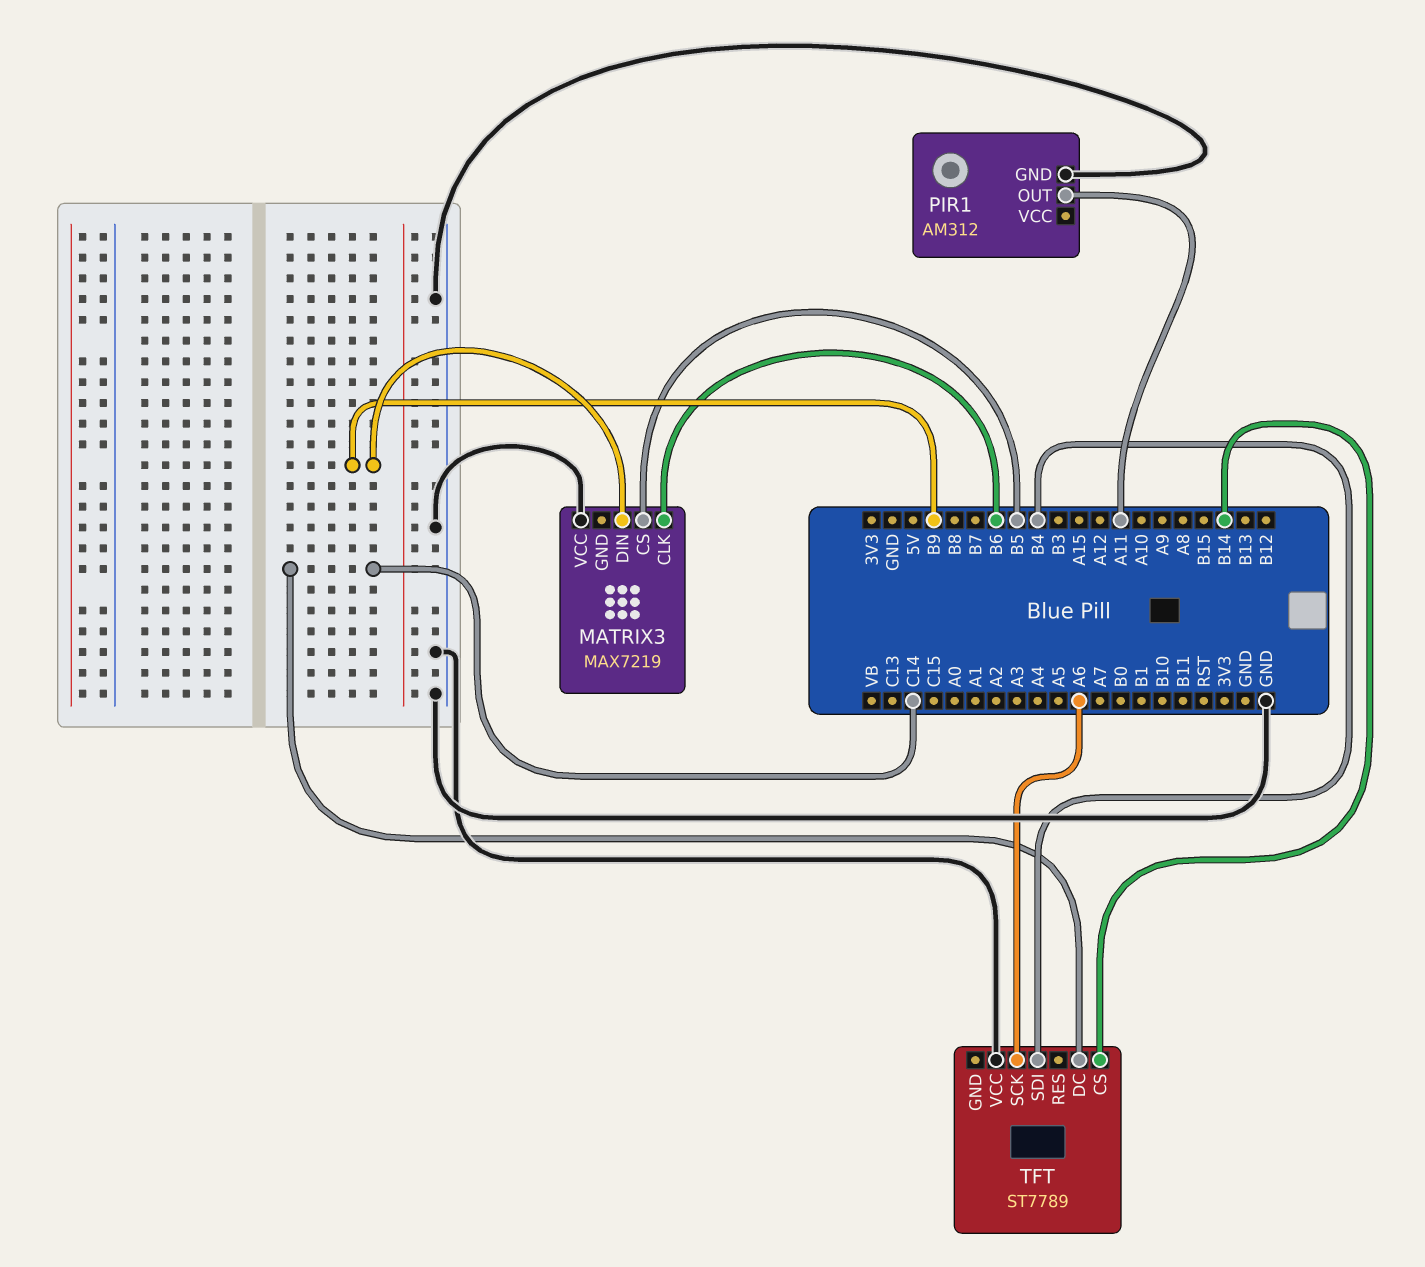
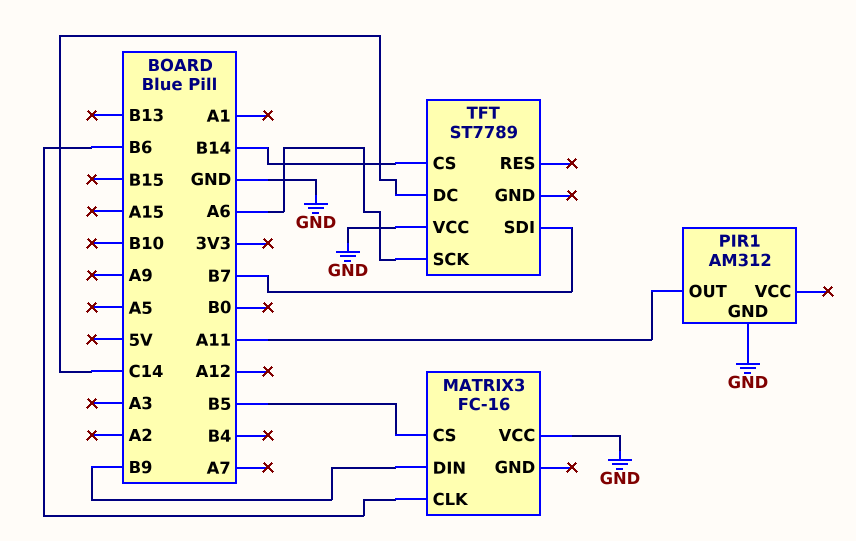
MATRIX3: MAX7219 -> FC-16
TFT pin SDI: B4 -> B7

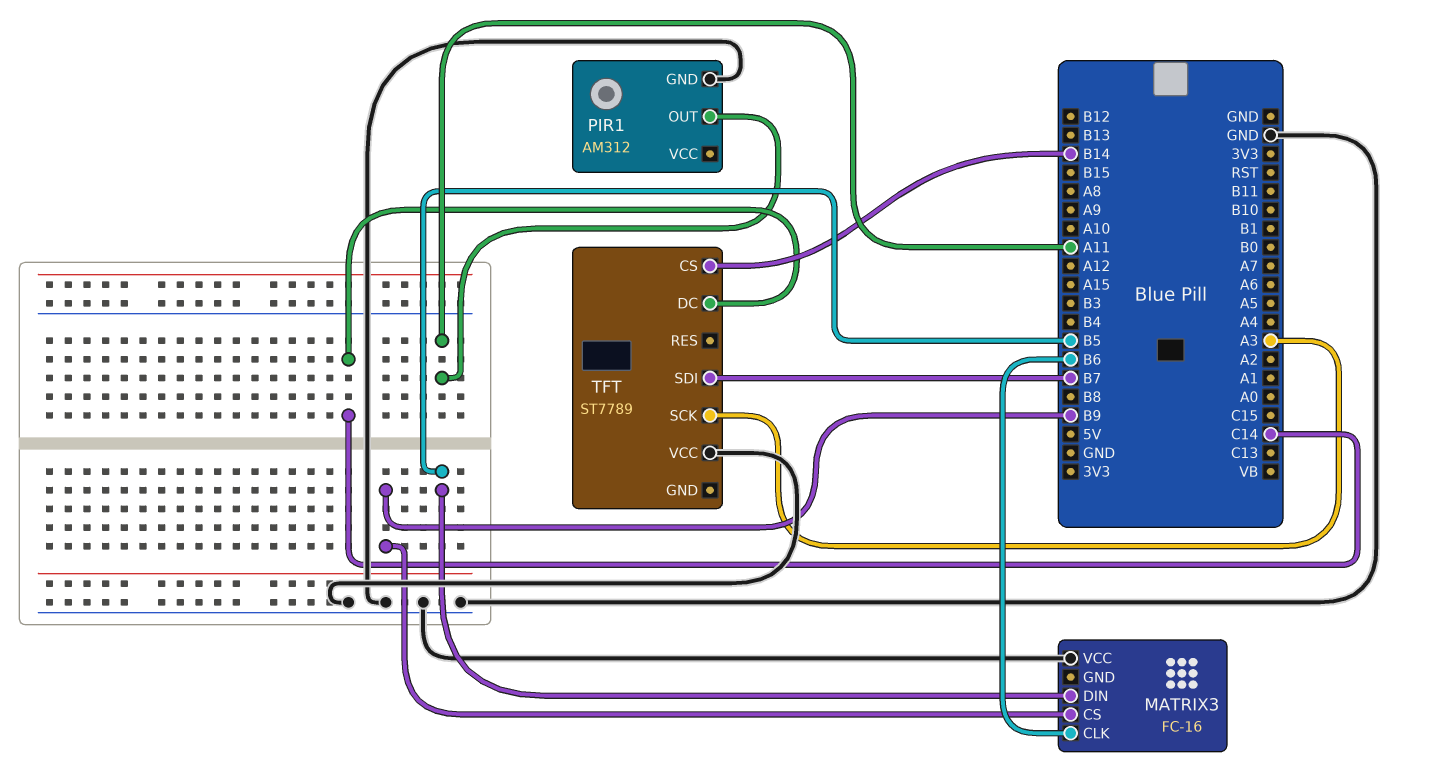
MATRIX3 pin CS: B5 -> B9
MATRIX3 pin DIN: B9 -> B5
TFT pin SCK: A6 -> A3

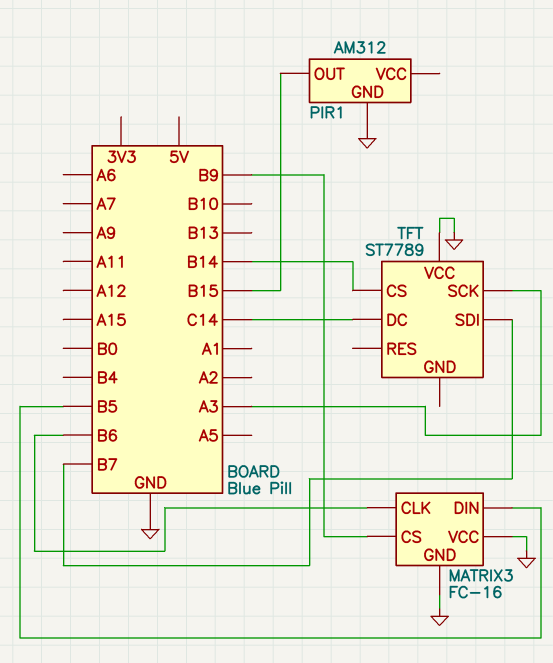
MATRIX3 pin GND: none -> GND
PIR1 pin OUT: A11 -> B15

